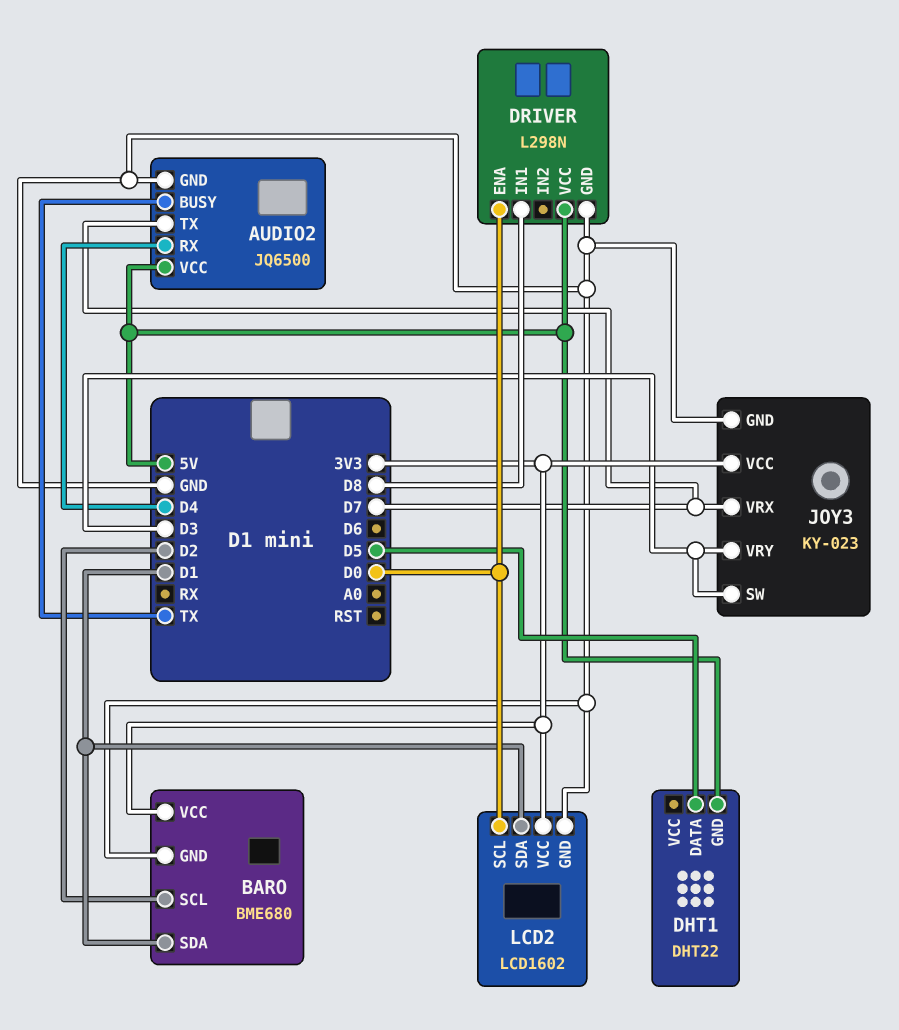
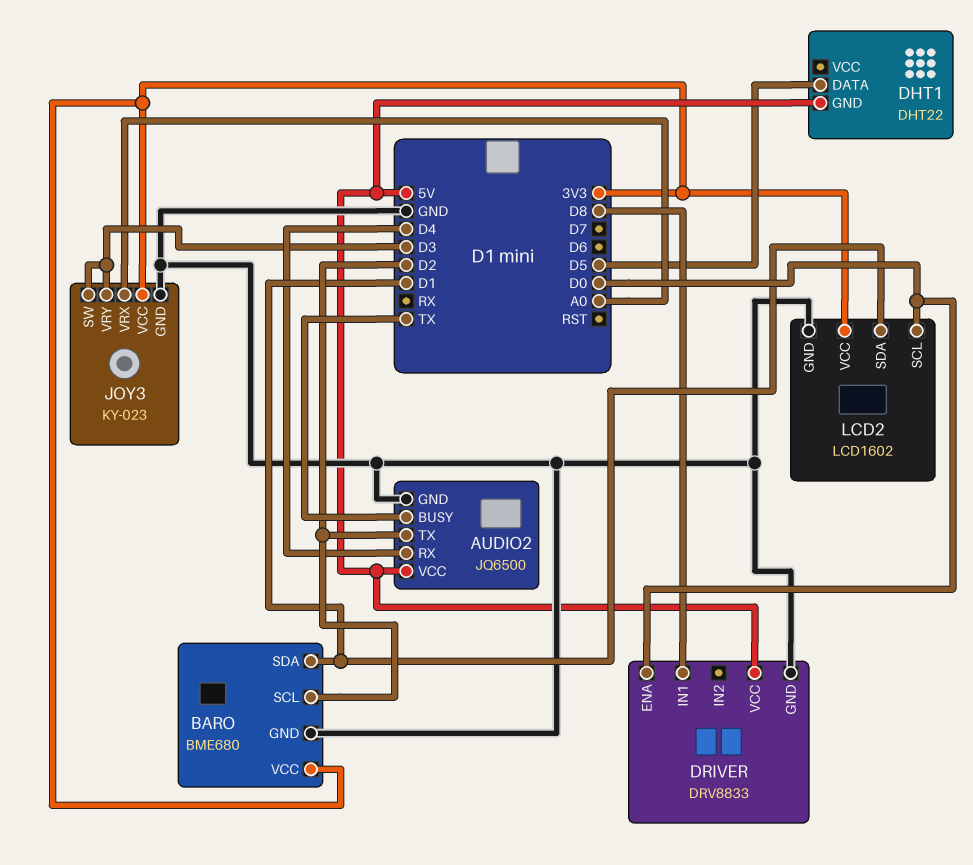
AUDIO2 pin TX: D7 -> D2
DRIVER: L298N -> DRV8833
JOY3 pin VRX: D7 -> A0

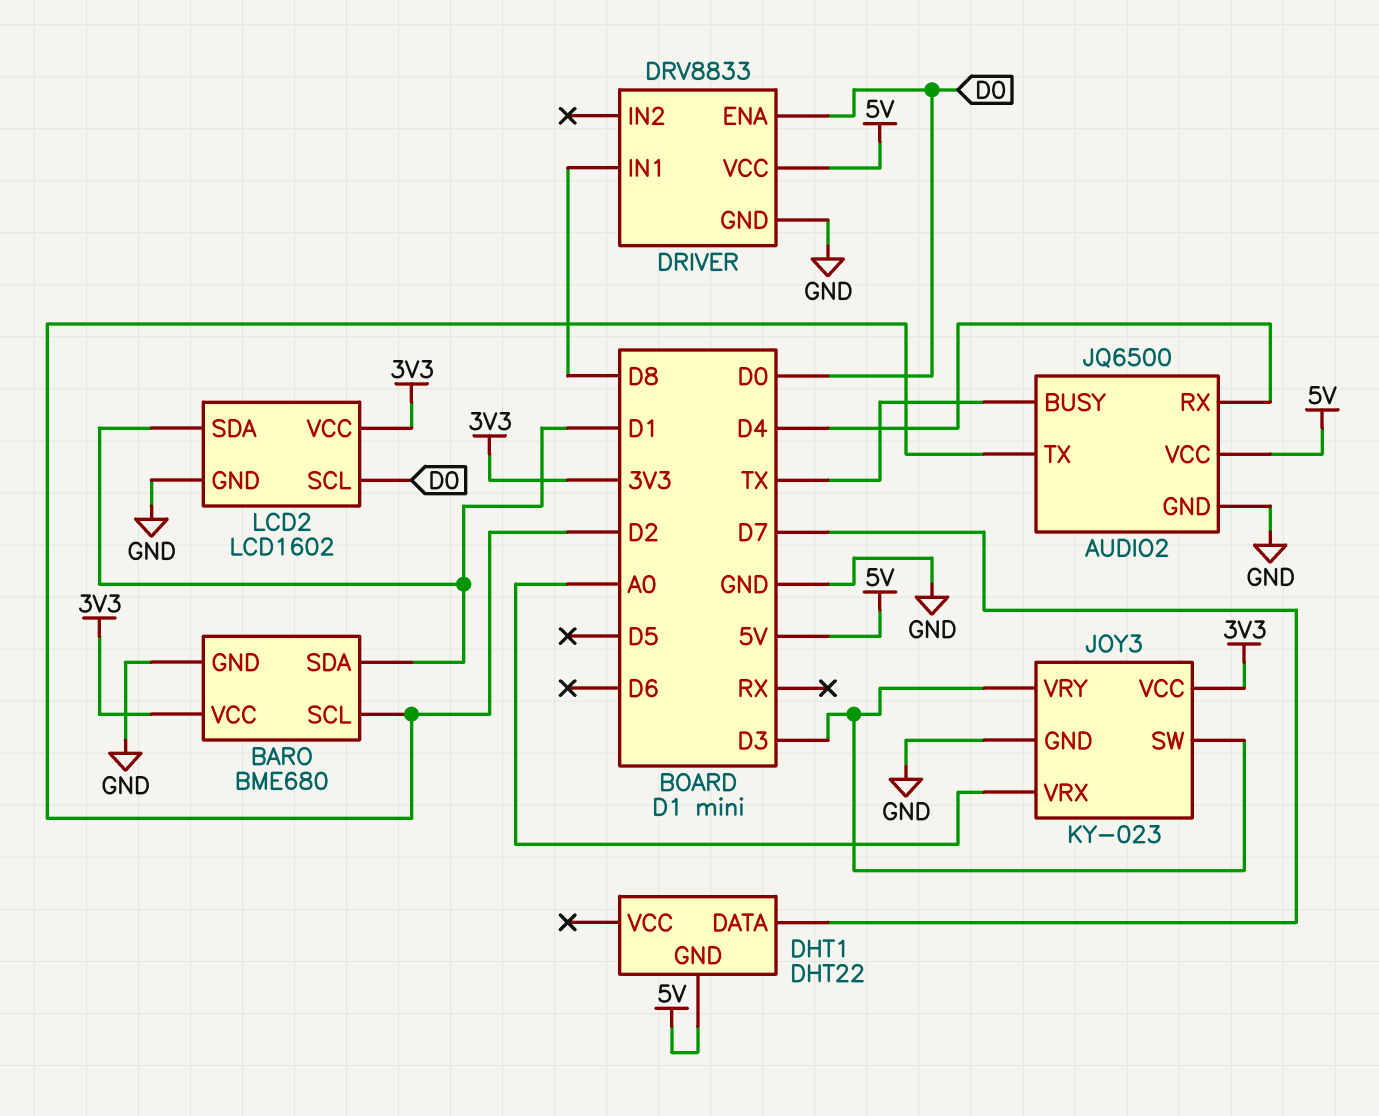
DHT1 pin DATA: D5 -> D7

